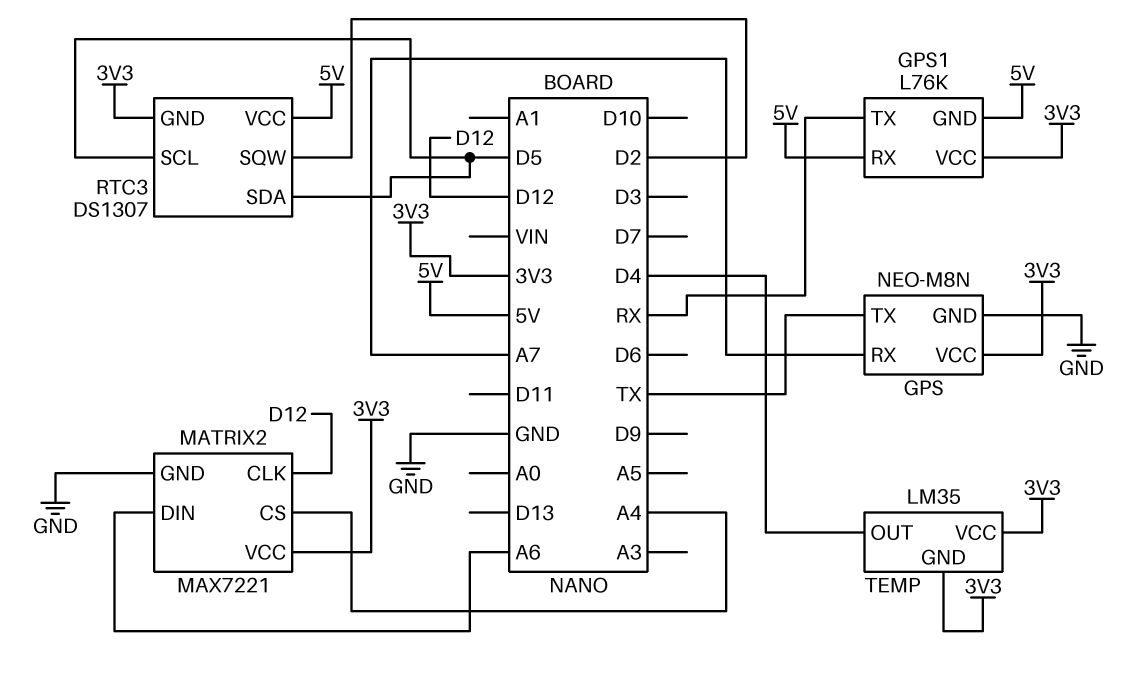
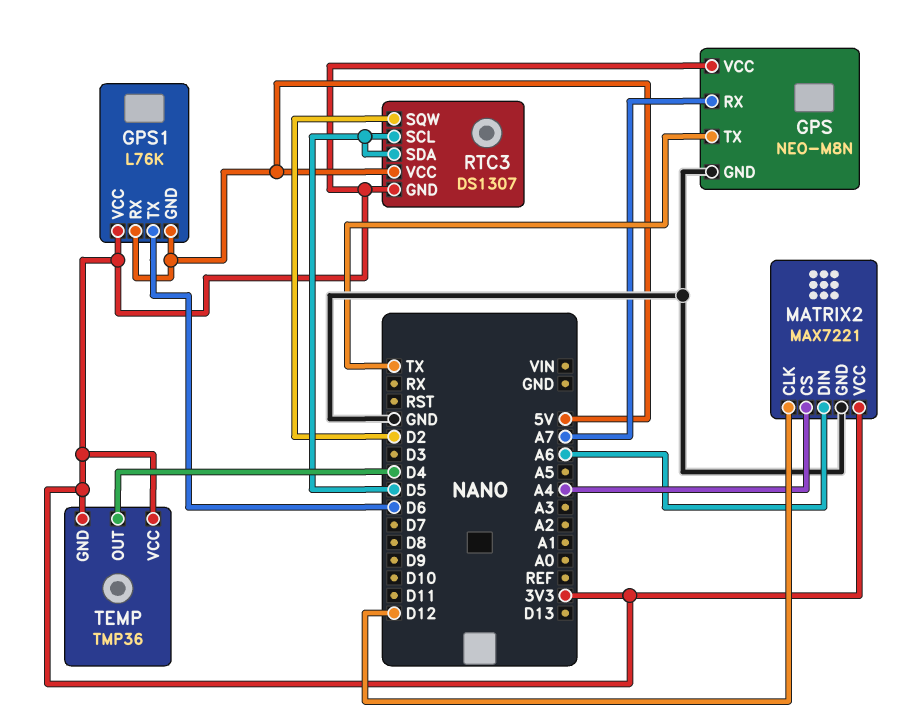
GPS1 pin TX: RX -> D6
TEMP: LM35 -> TMP36

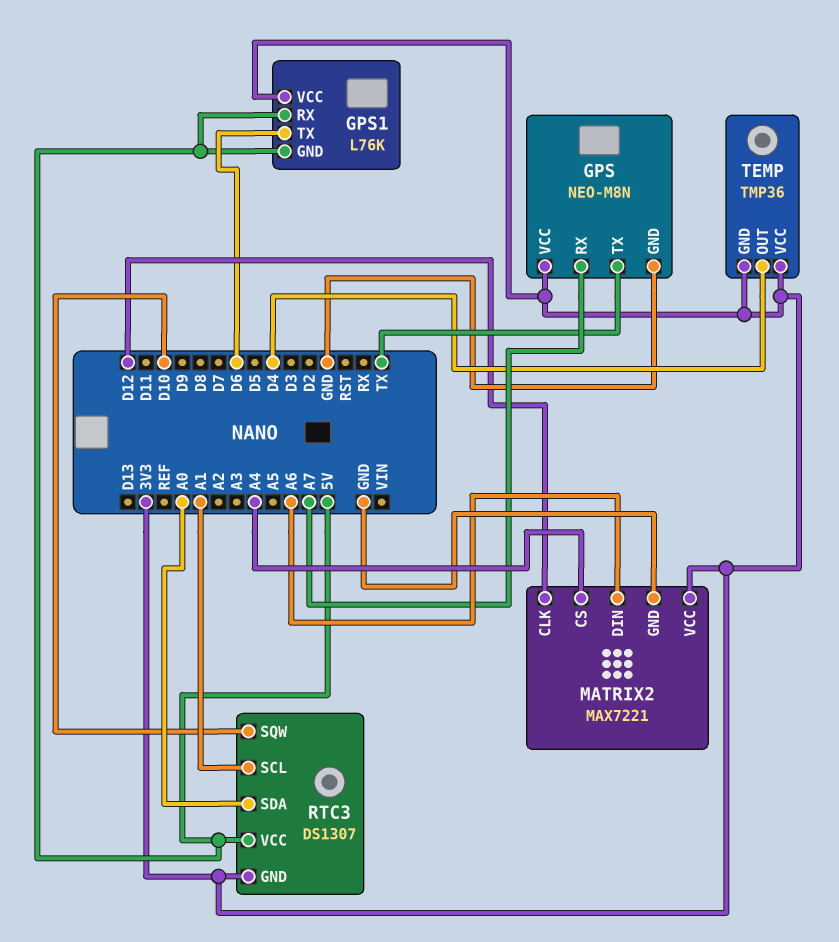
RTC3 pin SCL: D5 -> A1
RTC3 pin SDA: D5 -> A0
RTC3 pin SQW: D2 -> D10

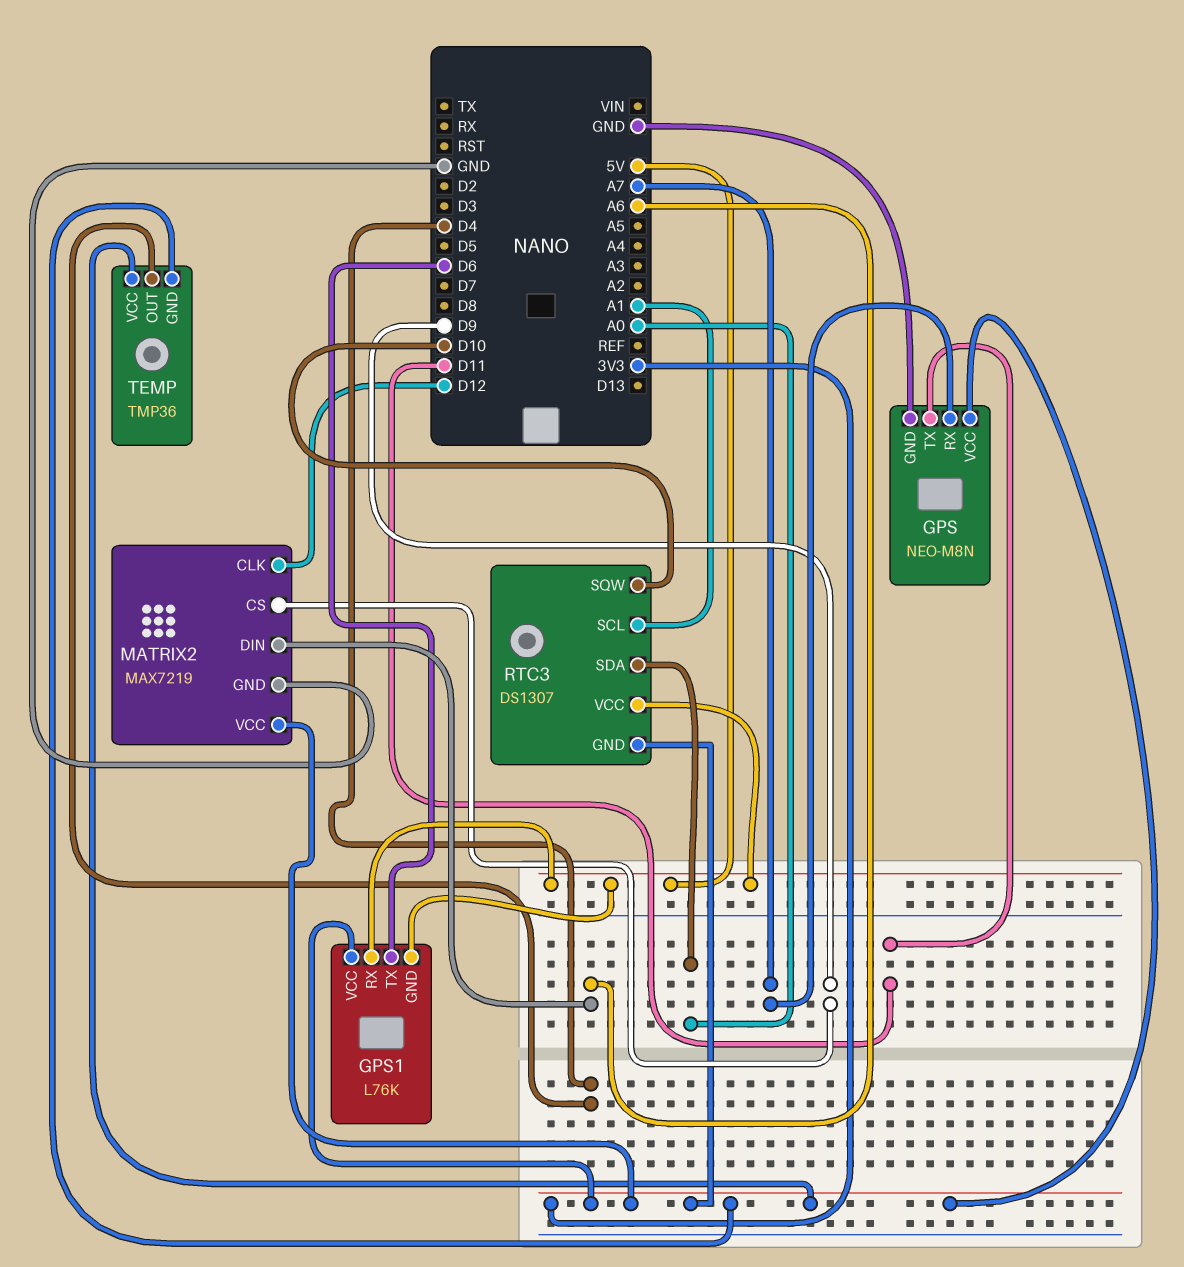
GPS pin TX: TX -> D11
MATRIX2: MAX7221 -> MAX7219
MATRIX2 pin CS: A4 -> D9

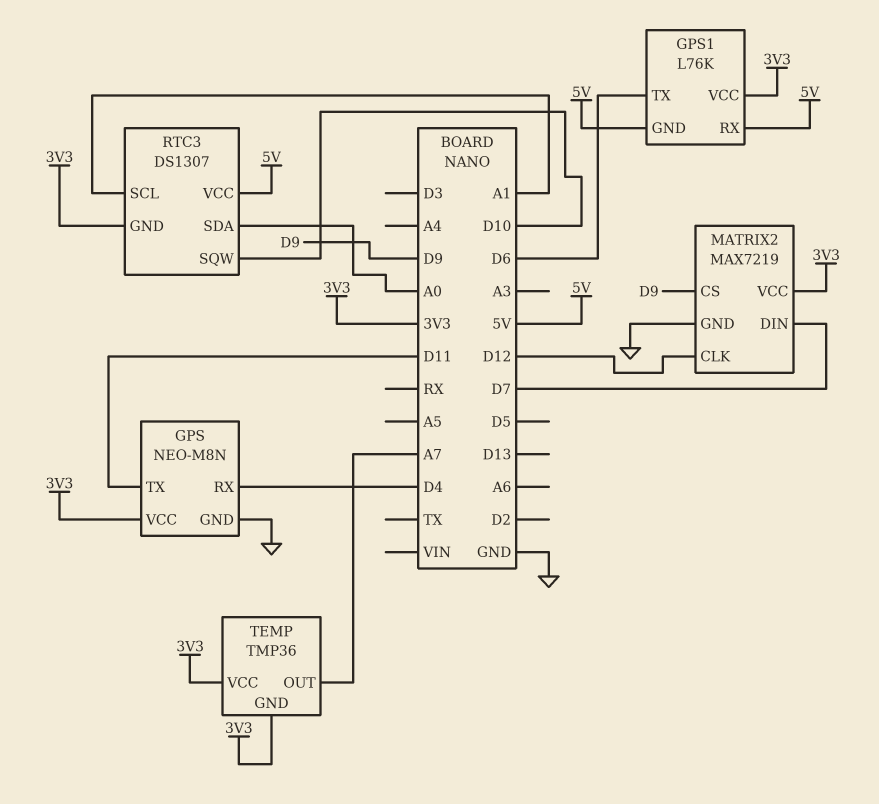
GPS pin RX: A7 -> D4
MATRIX2 pin DIN: A6 -> D7
TEMP pin OUT: D4 -> A7

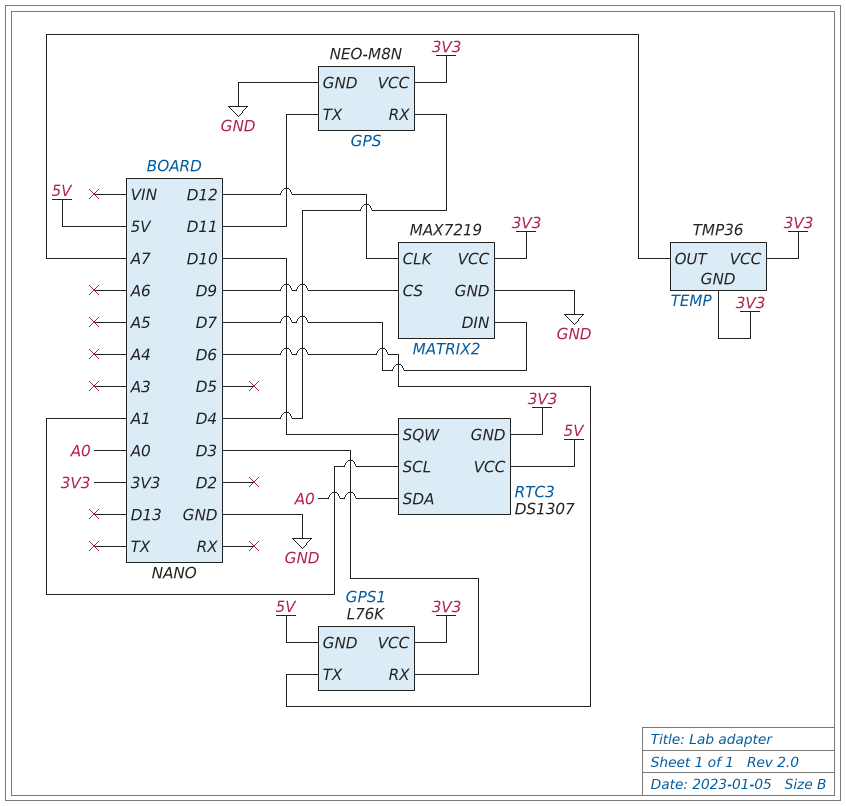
GPS1 pin RX: 5V -> D3

